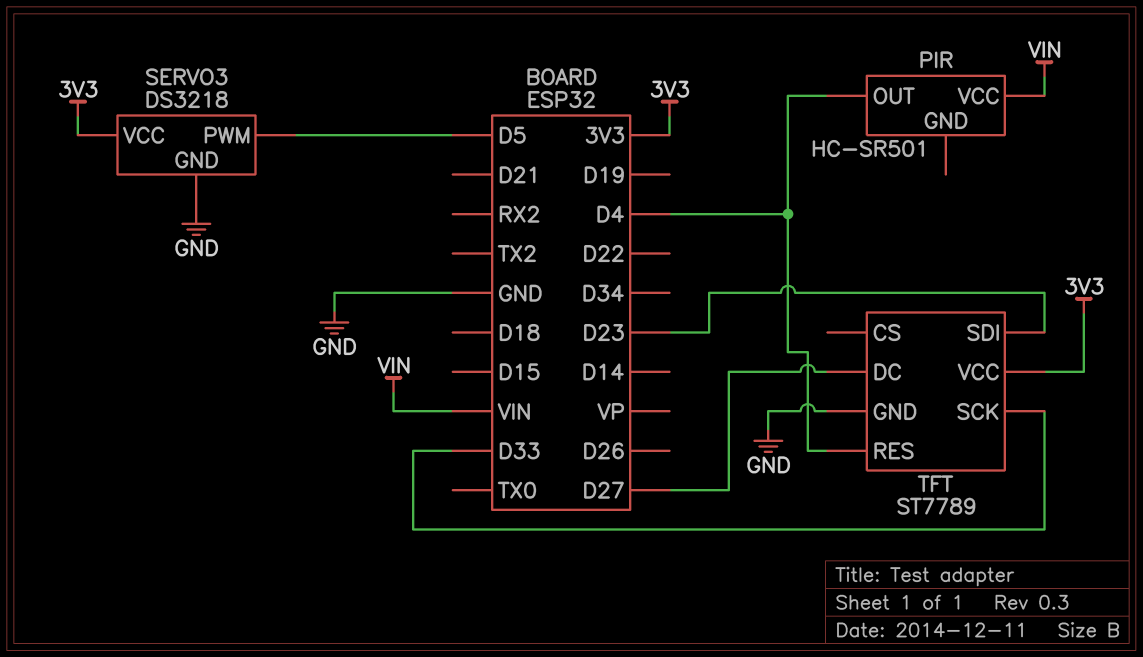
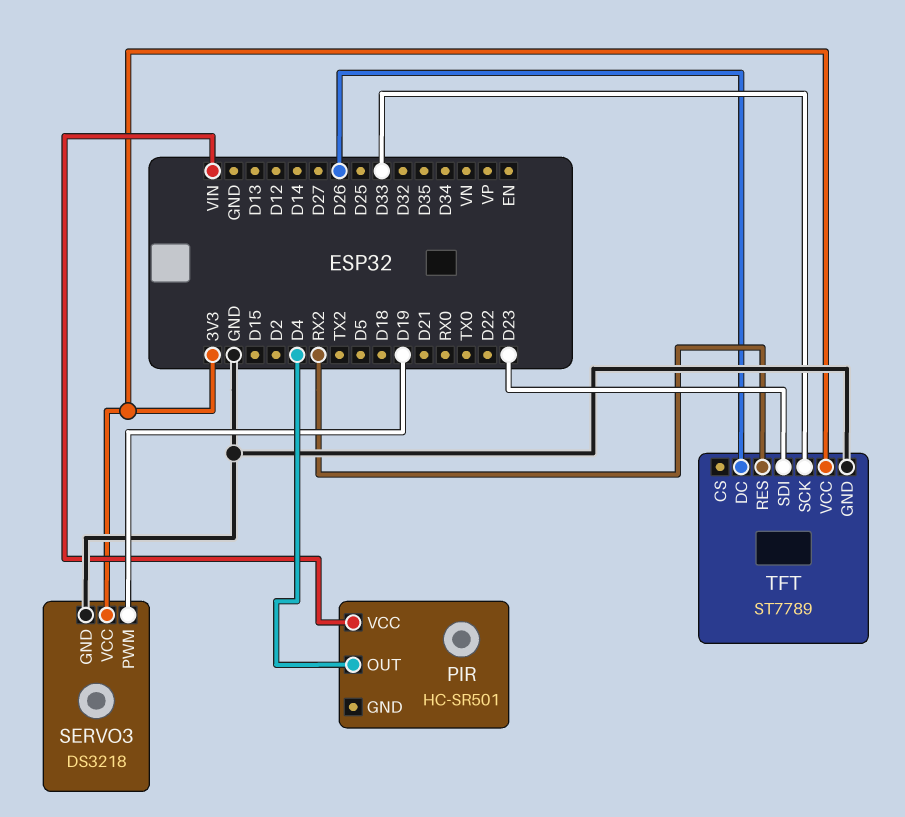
SERVO3 pin PWM: D5 -> D19
TFT pin DC: D27 -> D26
TFT pin RES: D4 -> RX2

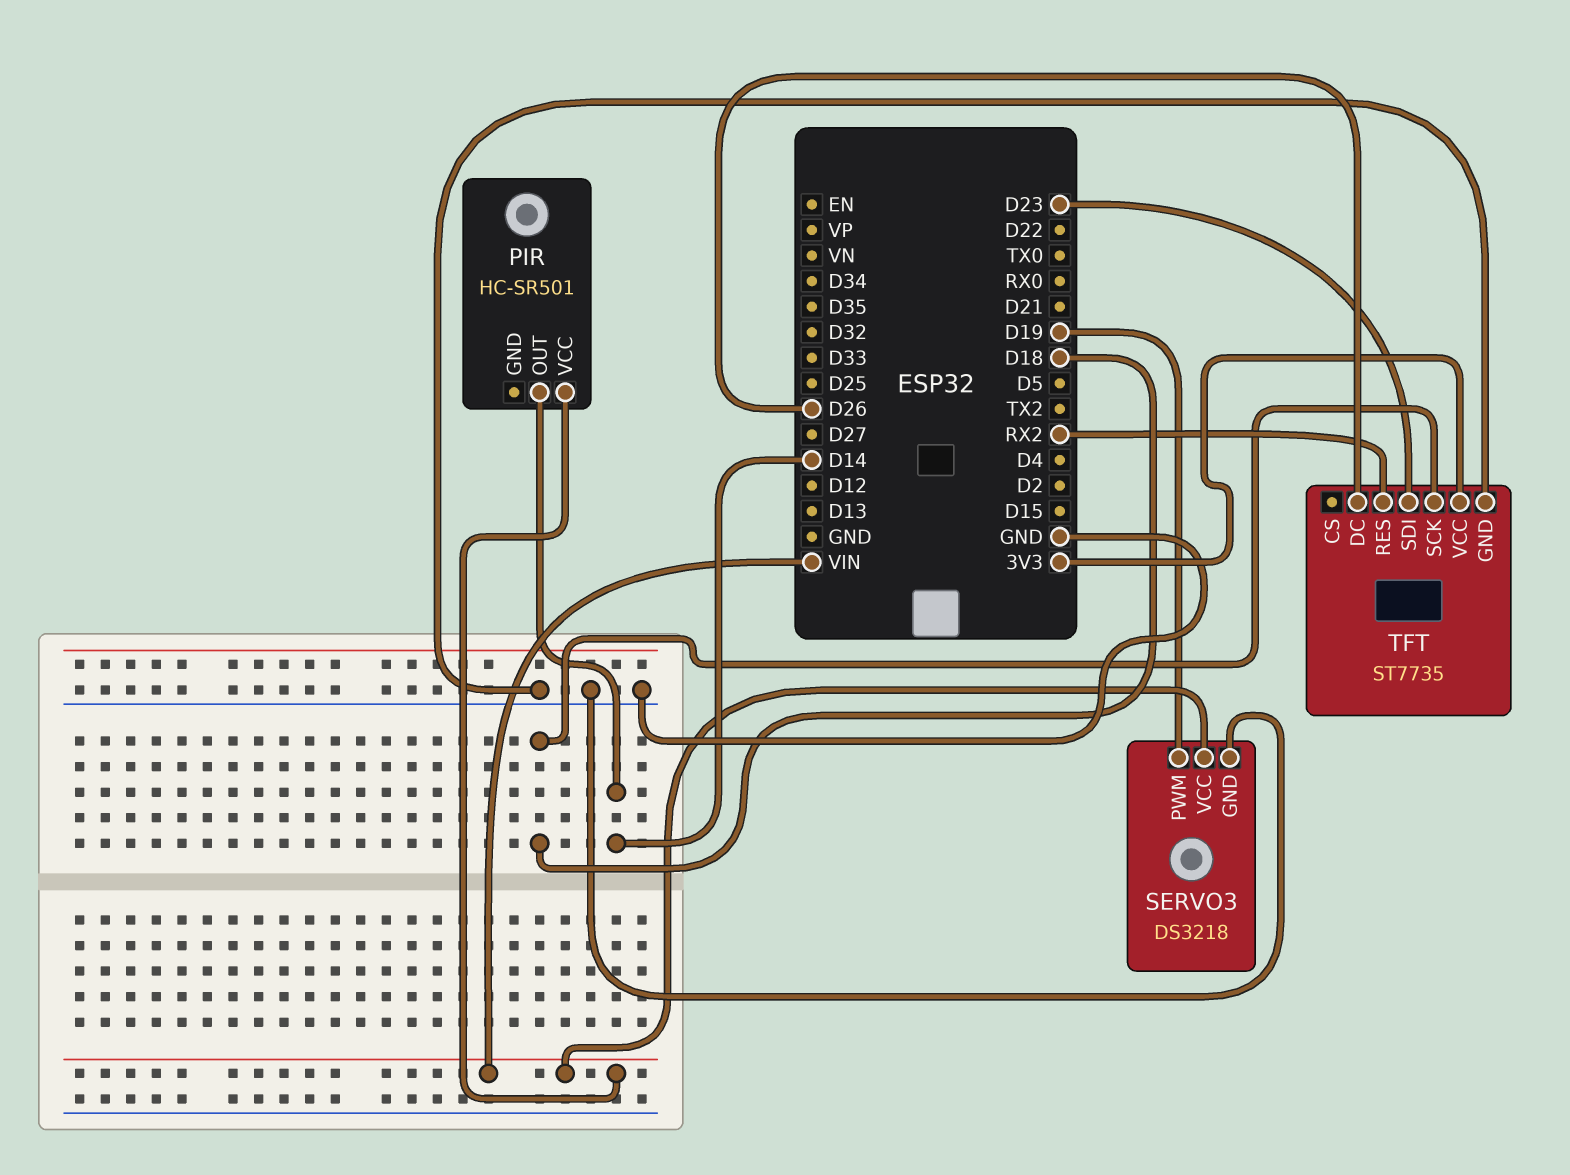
PIR pin OUT: D4 -> D14
SERVO3 pin VCC: 3V3 -> VIN
TFT: ST7789 -> ST7735
TFT pin SCK: D33 -> D18

